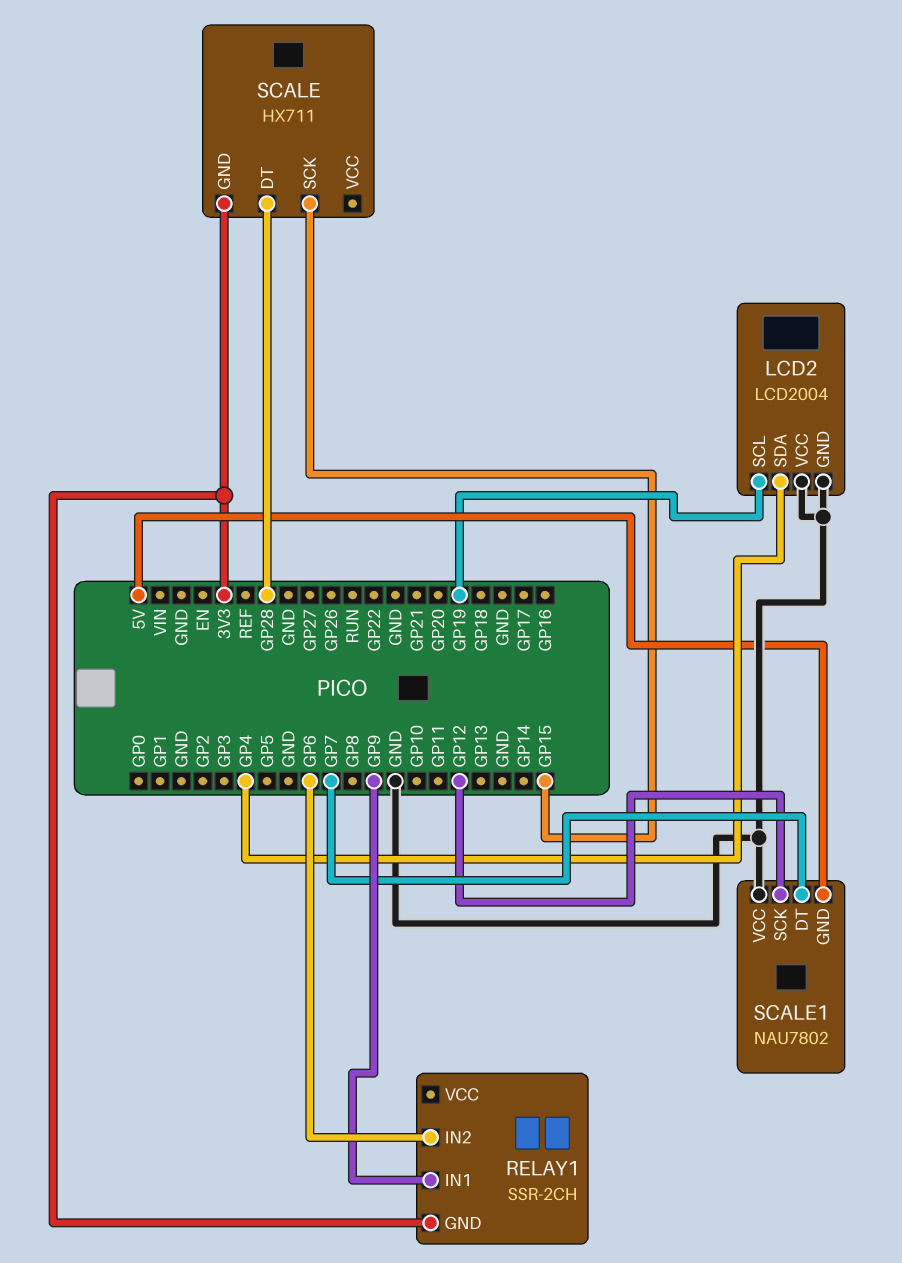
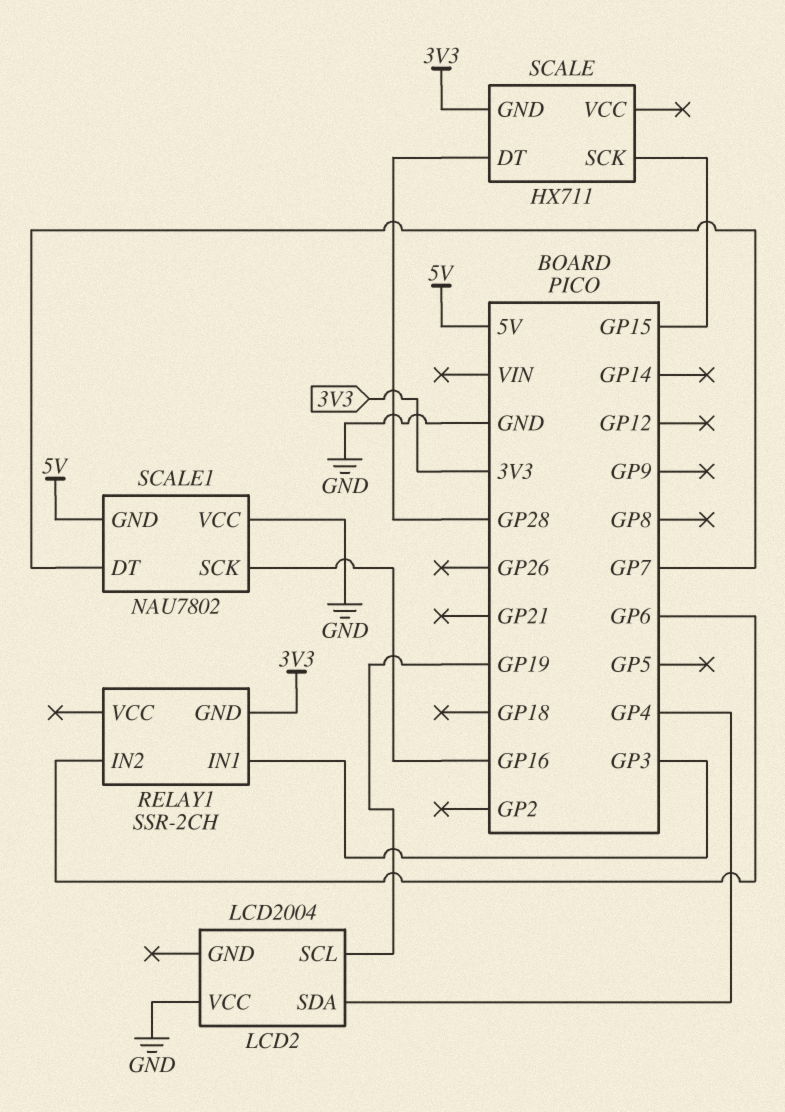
LCD2 pin GND: GND -> none
RELAY1 pin IN1: GP9 -> GP3
SCALE1 pin SCK: GP12 -> GP16

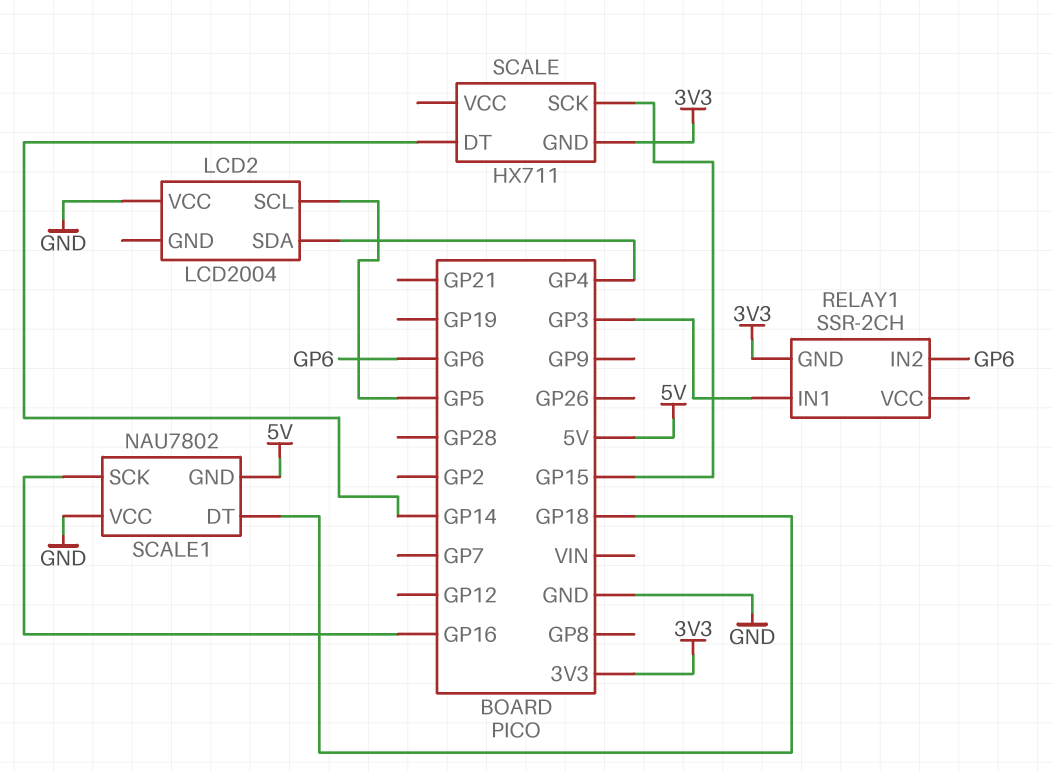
LCD2 pin SCL: GP19 -> GP5
SCALE pin DT: GP28 -> GP14
SCALE1 pin DT: GP7 -> GP18

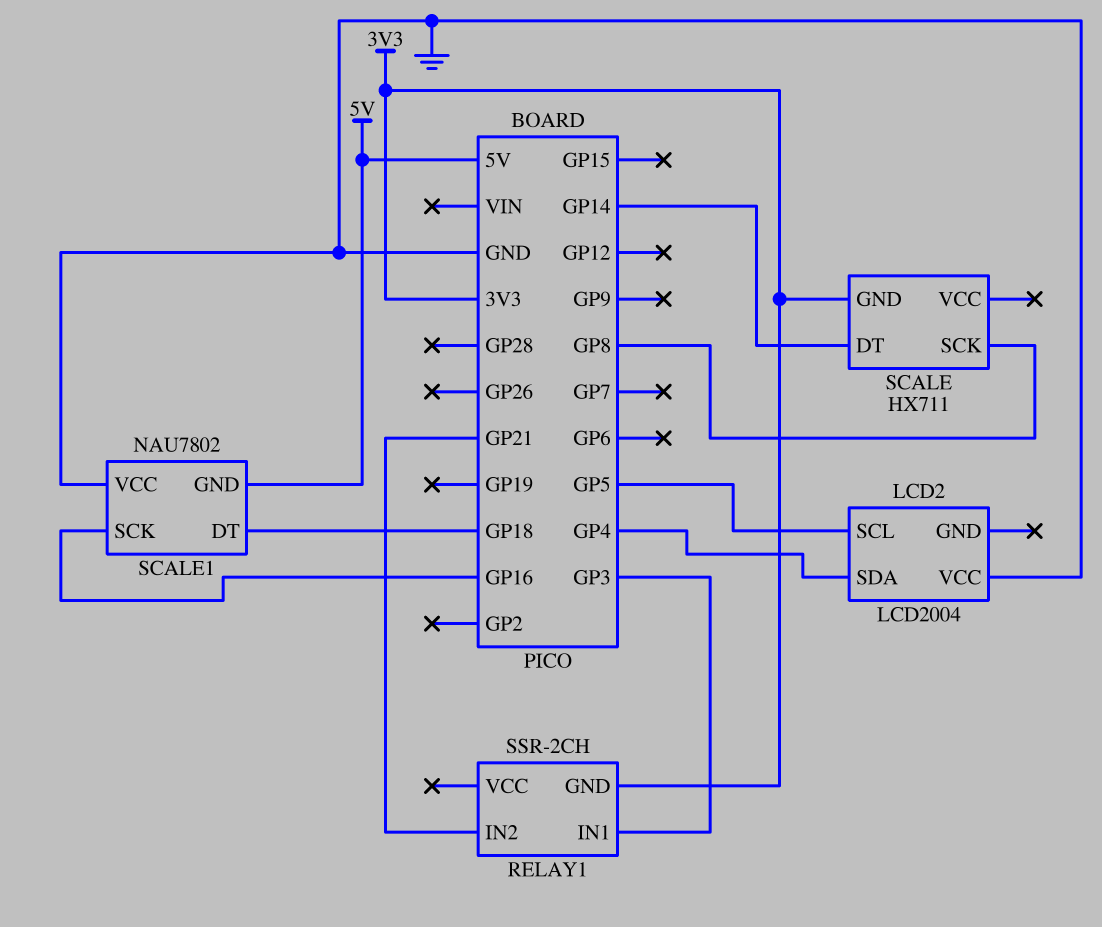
RELAY1 pin IN2: GP6 -> GP21
SCALE pin SCK: GP15 -> GP8

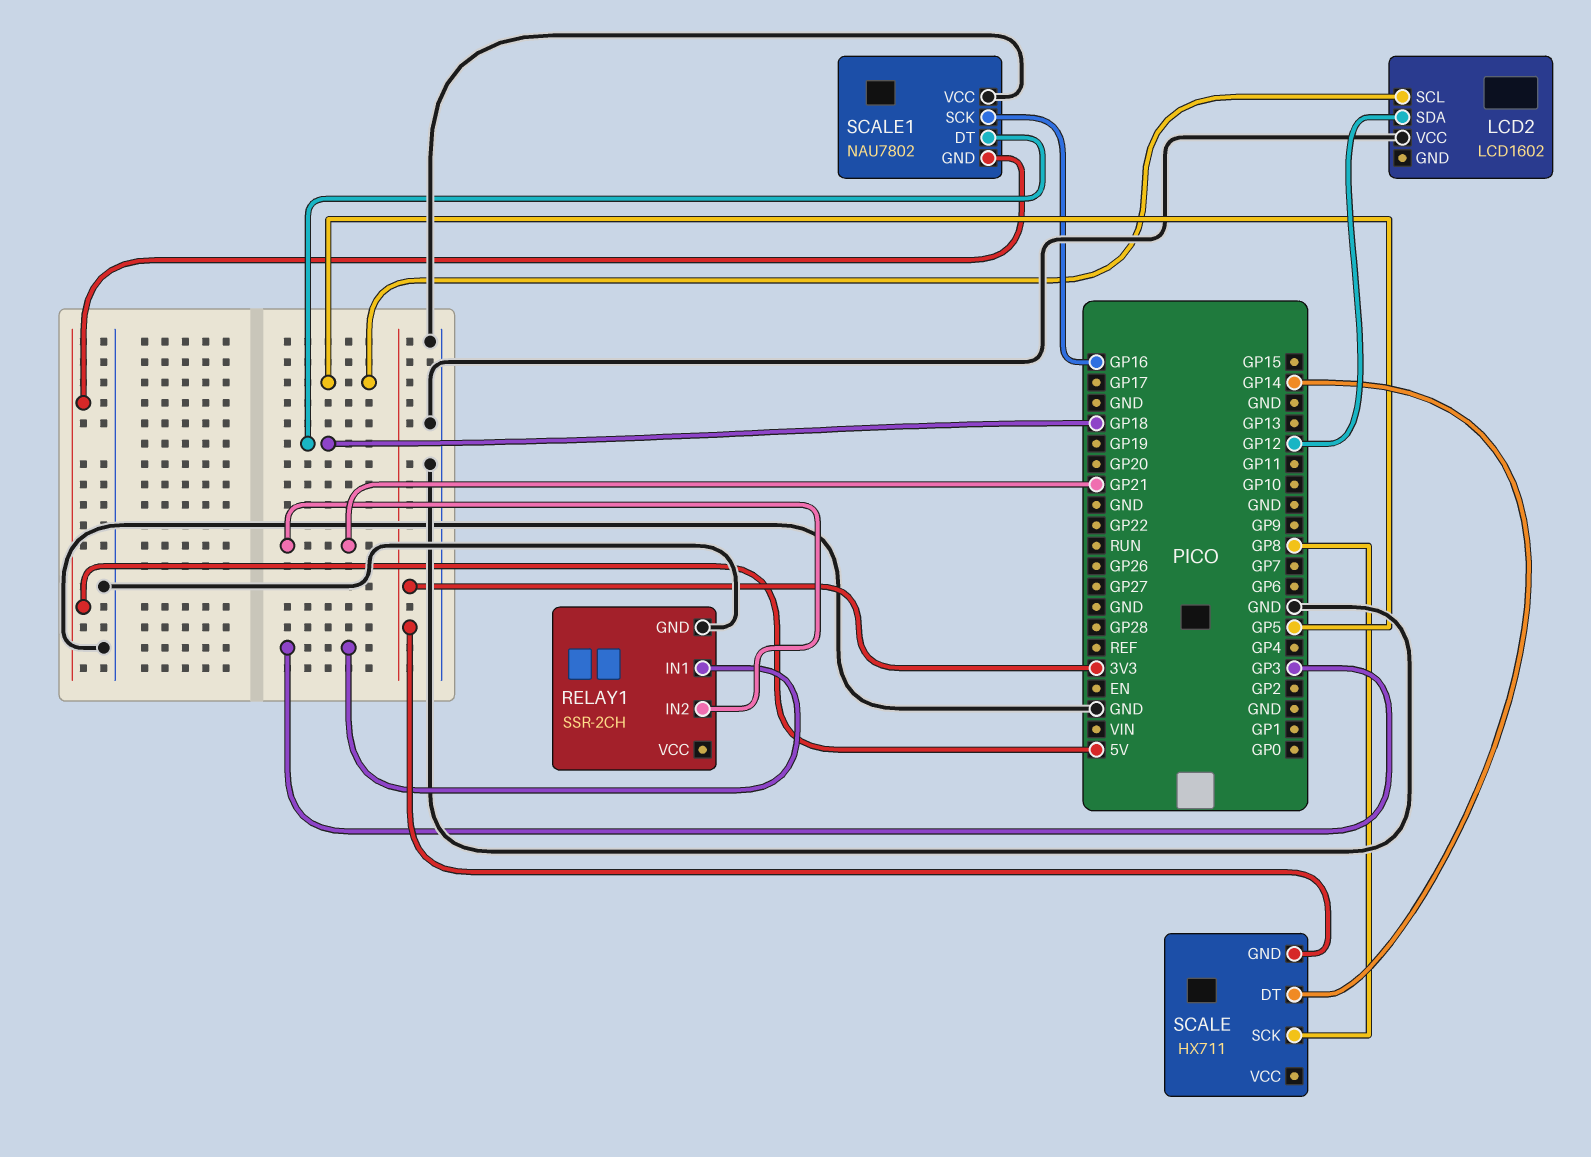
LCD2: LCD2004 -> LCD1602
LCD2 pin SDA: GP4 -> GP12
RELAY1 pin GND: 3V3 -> GND

